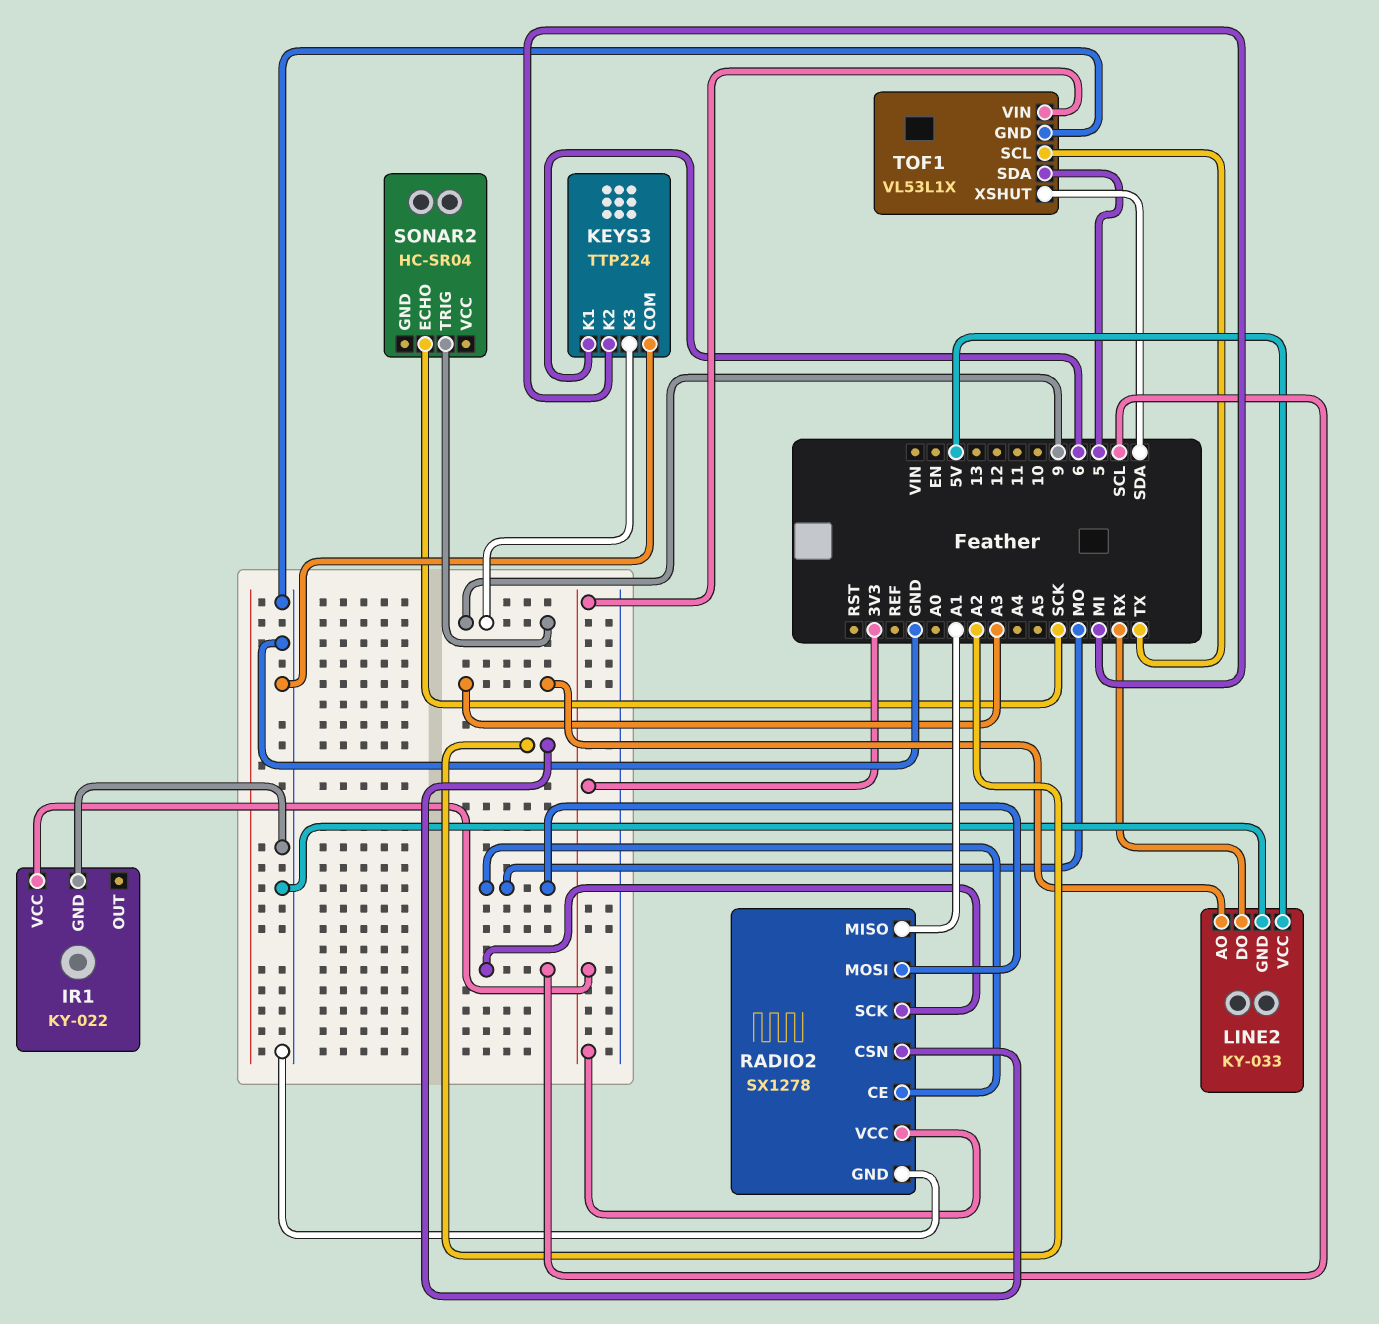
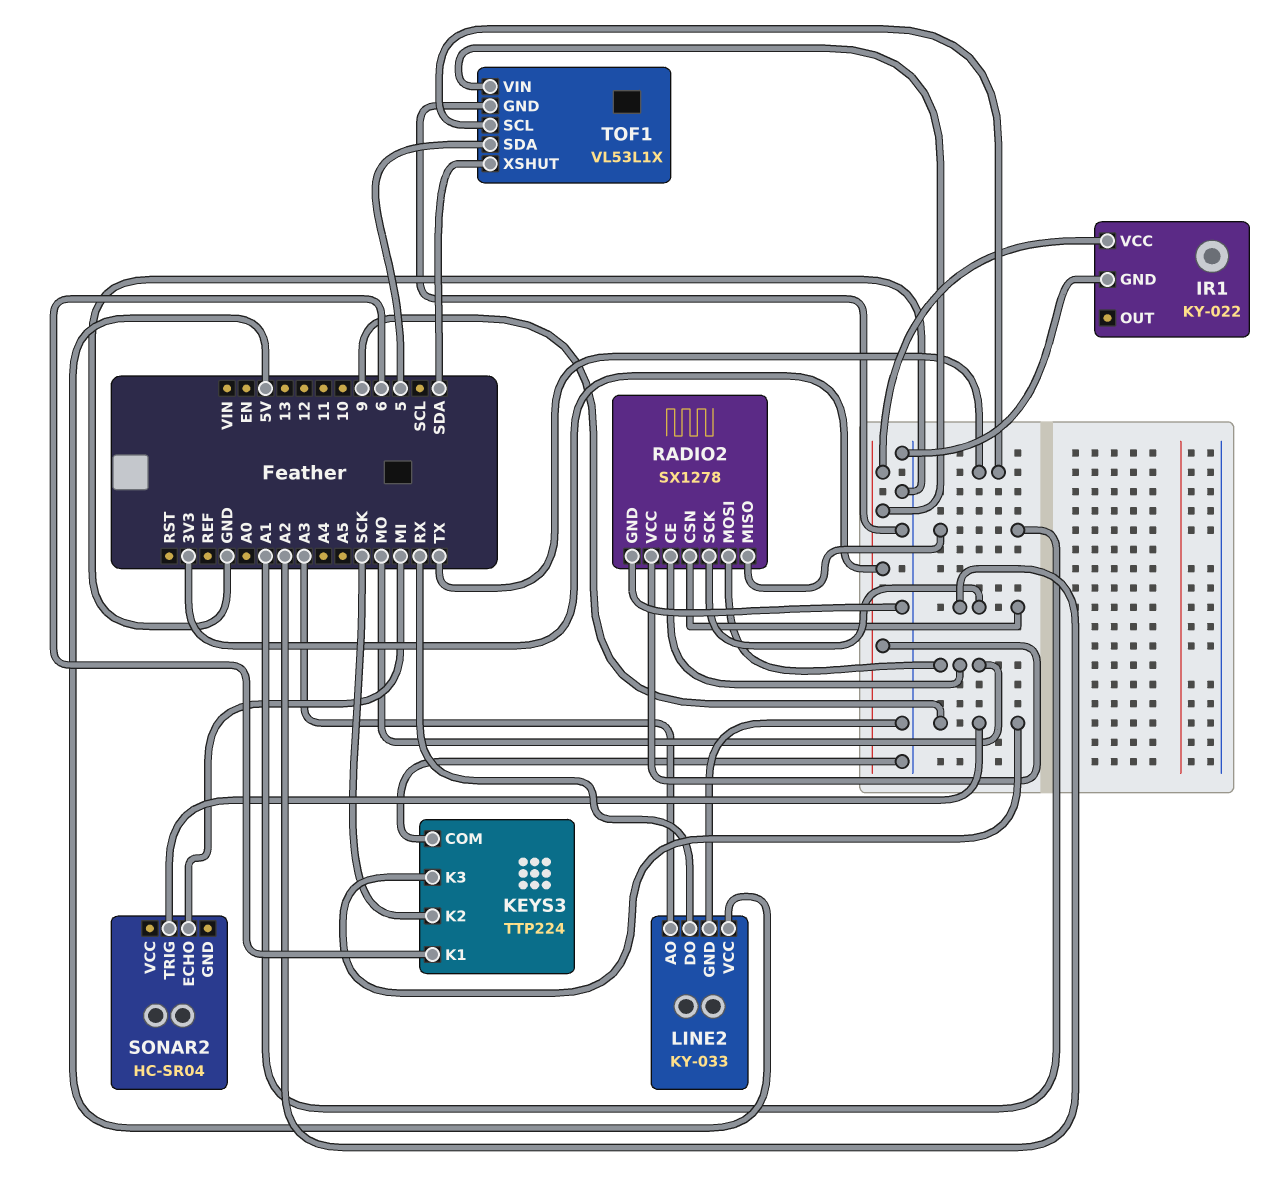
KEYS3 pin K2: MI -> SCK
RADIO2 pin SCK: SCL -> A2
SONAR2 pin ECHO: SCK -> MI

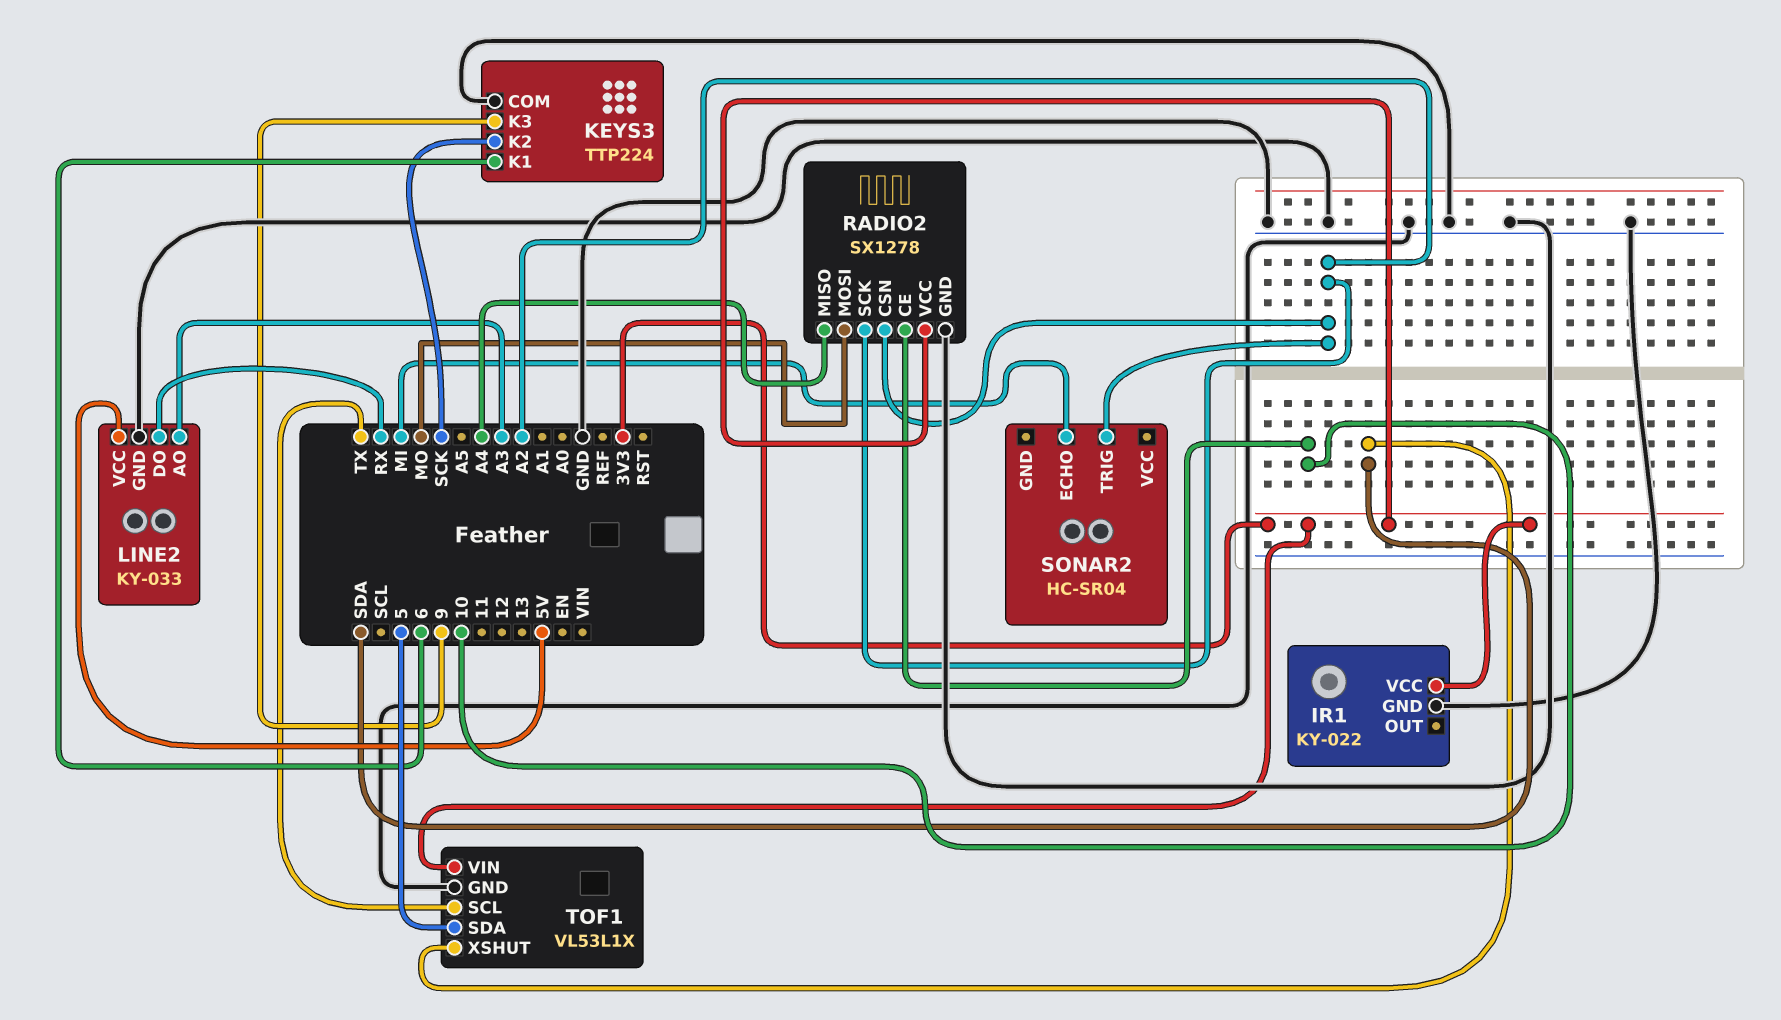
RADIO2 pin CE: MO -> 10
RADIO2 pin MISO: A1 -> A4
SONAR2 pin TRIG: 9 -> A2

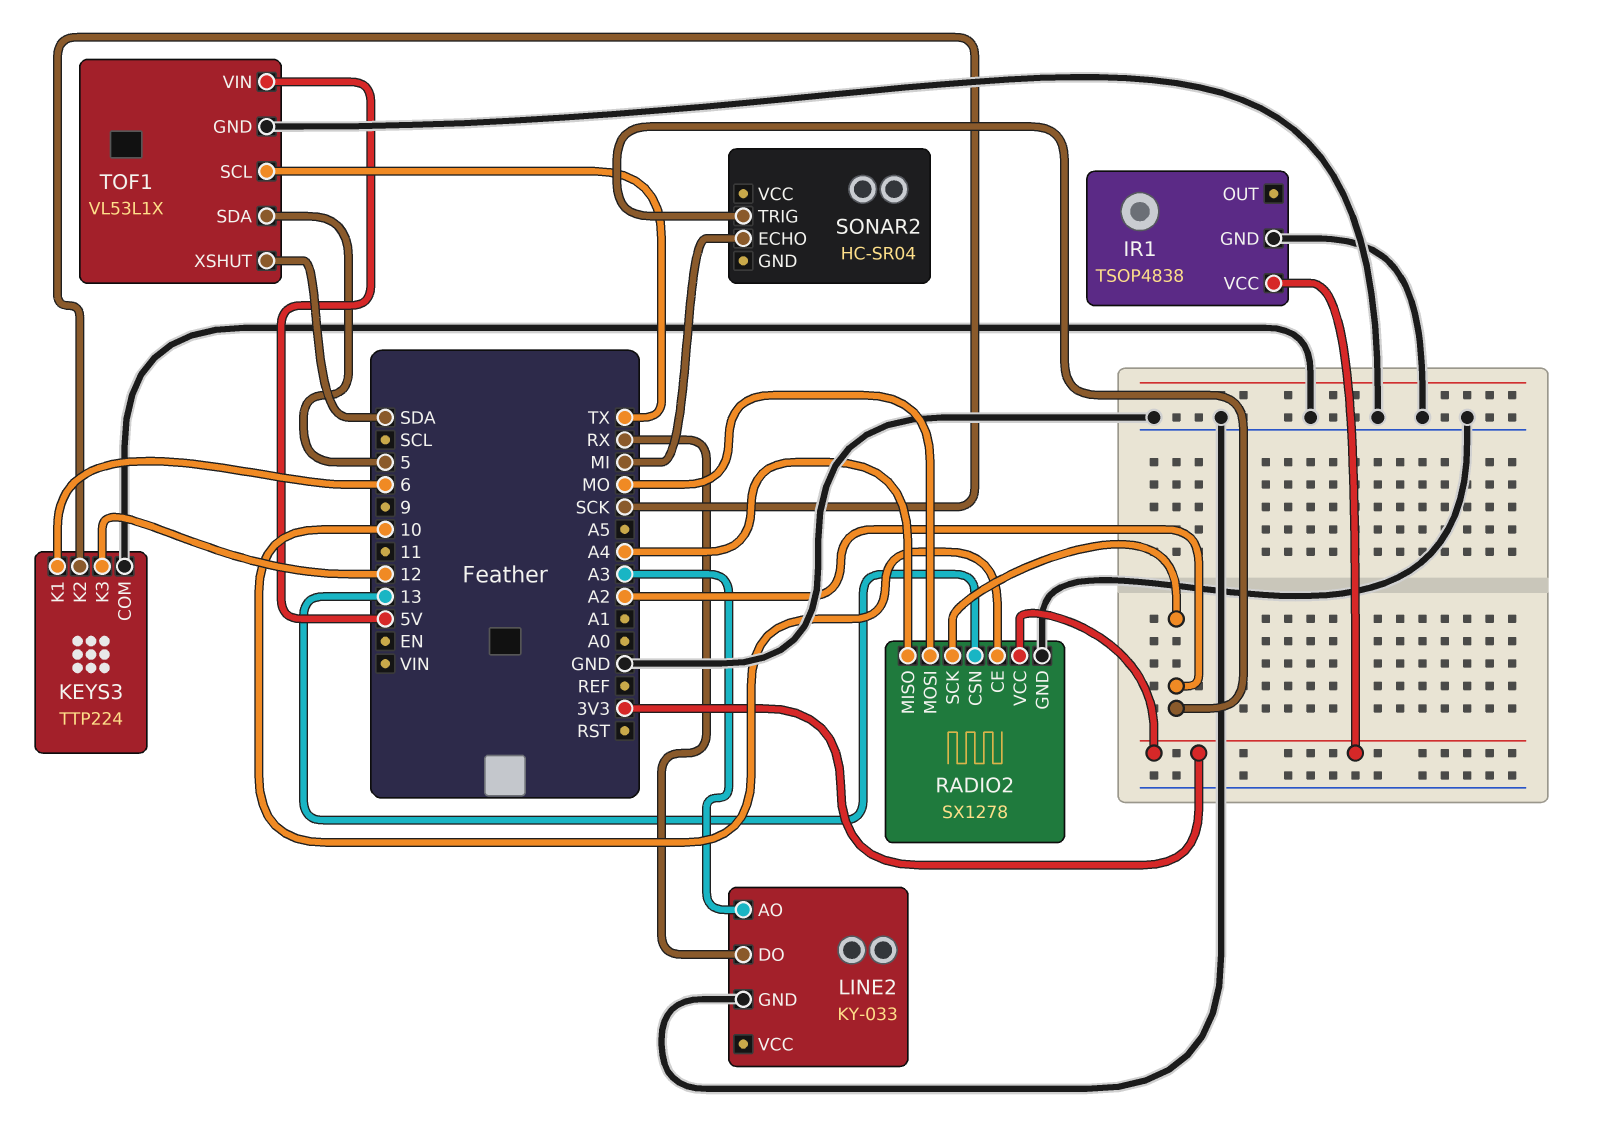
IR1: KY-022 -> TSOP4838
KEYS3 pin K3: 9 -> 12
LINE2 pin VCC: 5V -> none
RADIO2 pin CSN: A2 -> 13
TOF1 pin VIN: 3V3 -> 5V

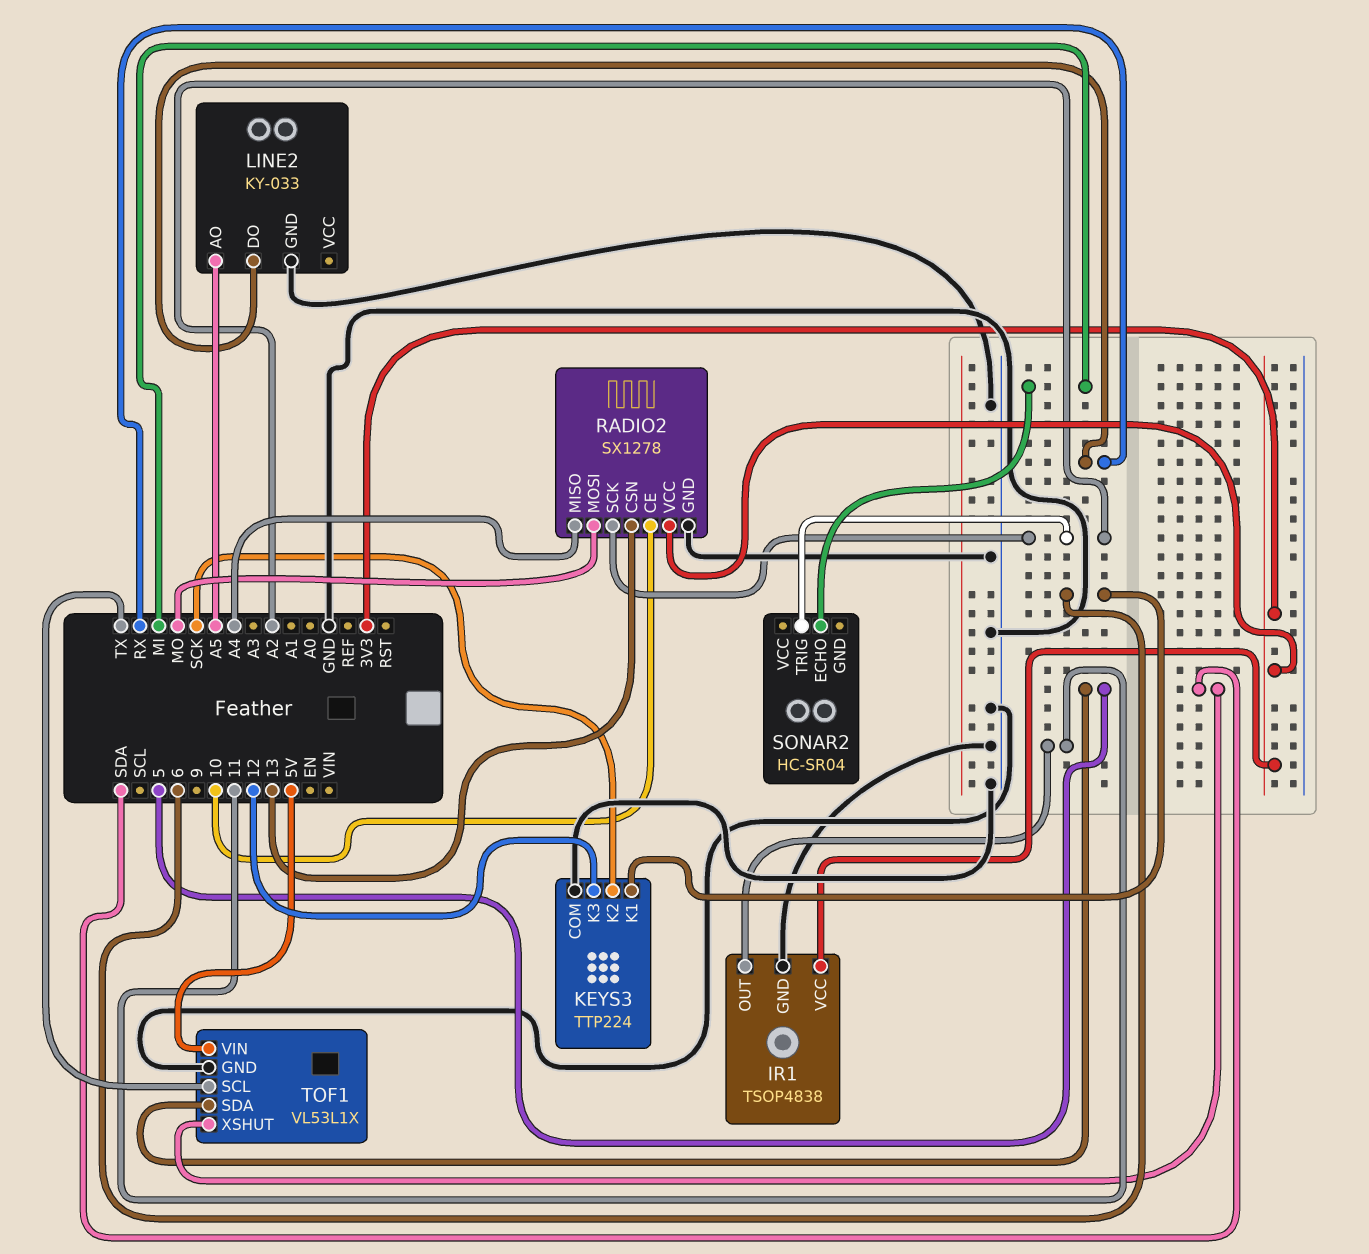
IR1 pin OUT: none -> 11
LINE2 pin AO: A3 -> A5

